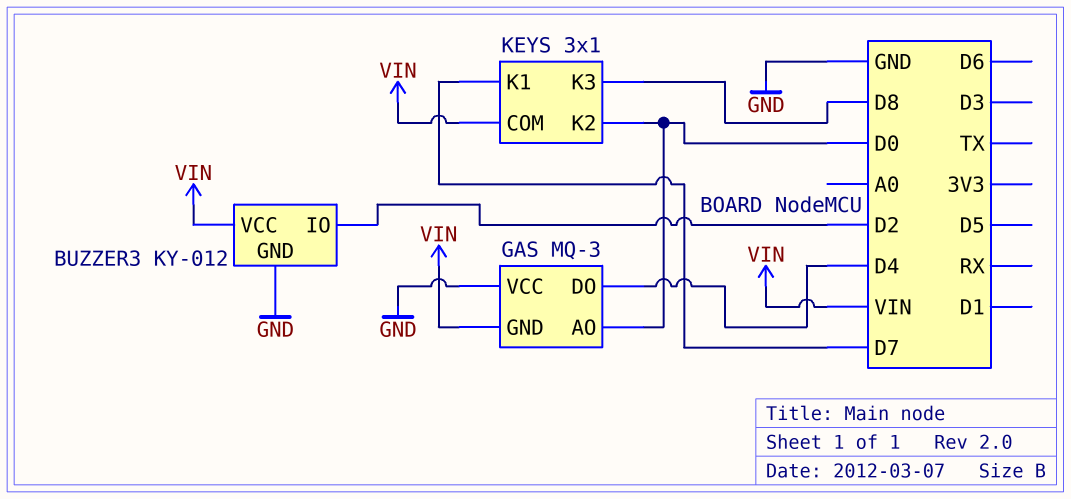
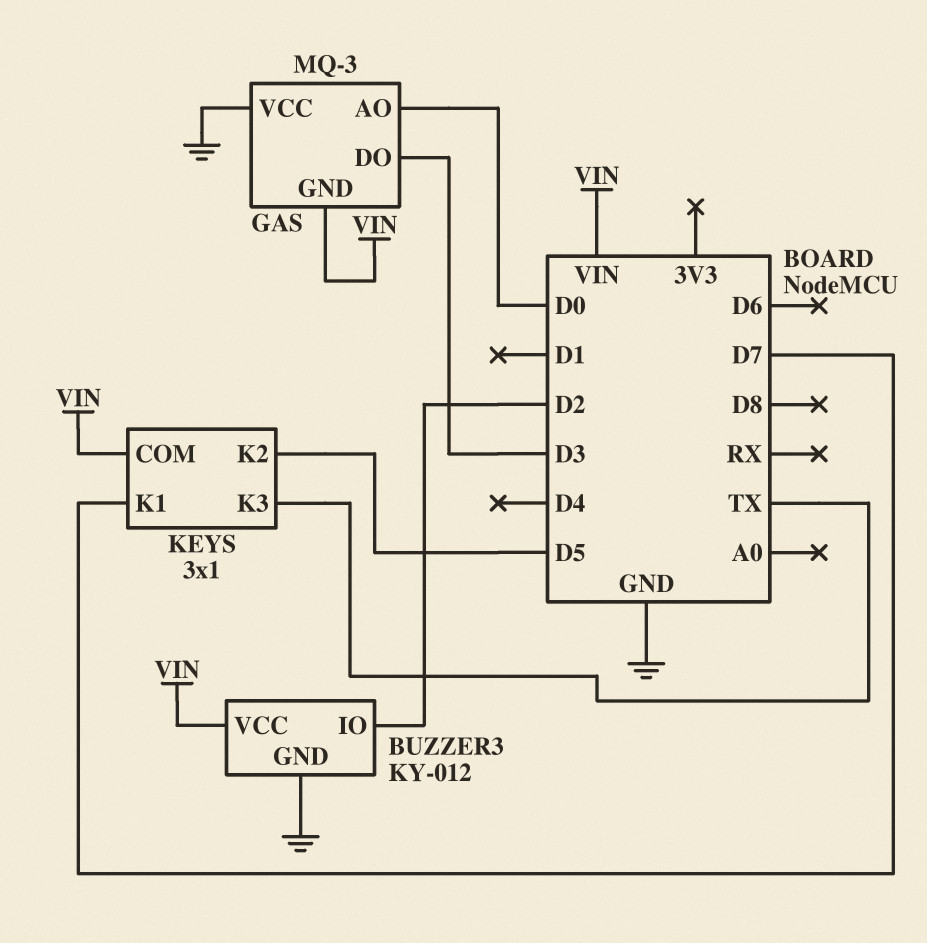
GAS pin DO: D4 -> D3
KEYS pin K2: D0 -> D5
KEYS pin K3: D8 -> TX

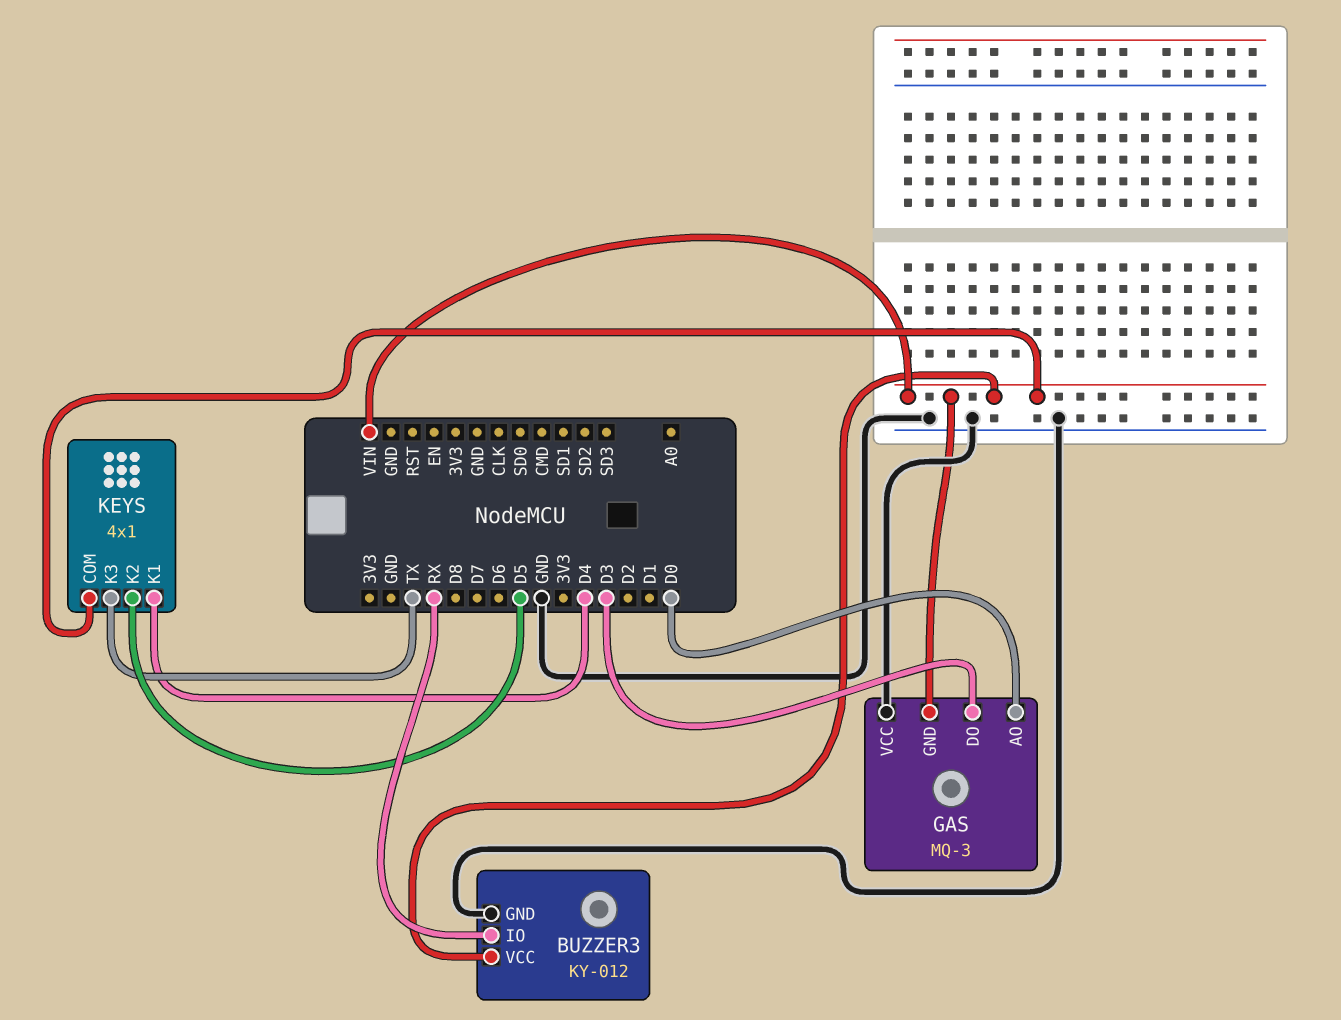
BUZZER3 pin IO: D2 -> RX
KEYS: 3x1 -> 4x1
KEYS pin K1: D7 -> D4

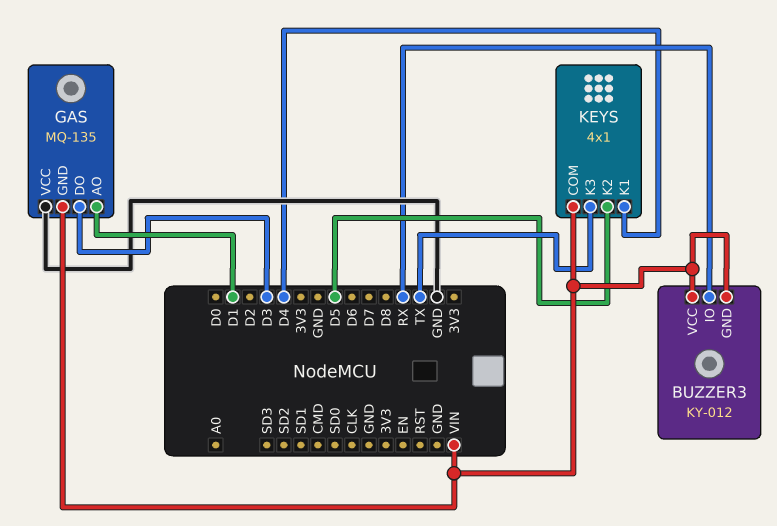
BUZZER3 pin GND: GND -> VIN
GAS: MQ-3 -> MQ-135
GAS pin AO: D0 -> D1

